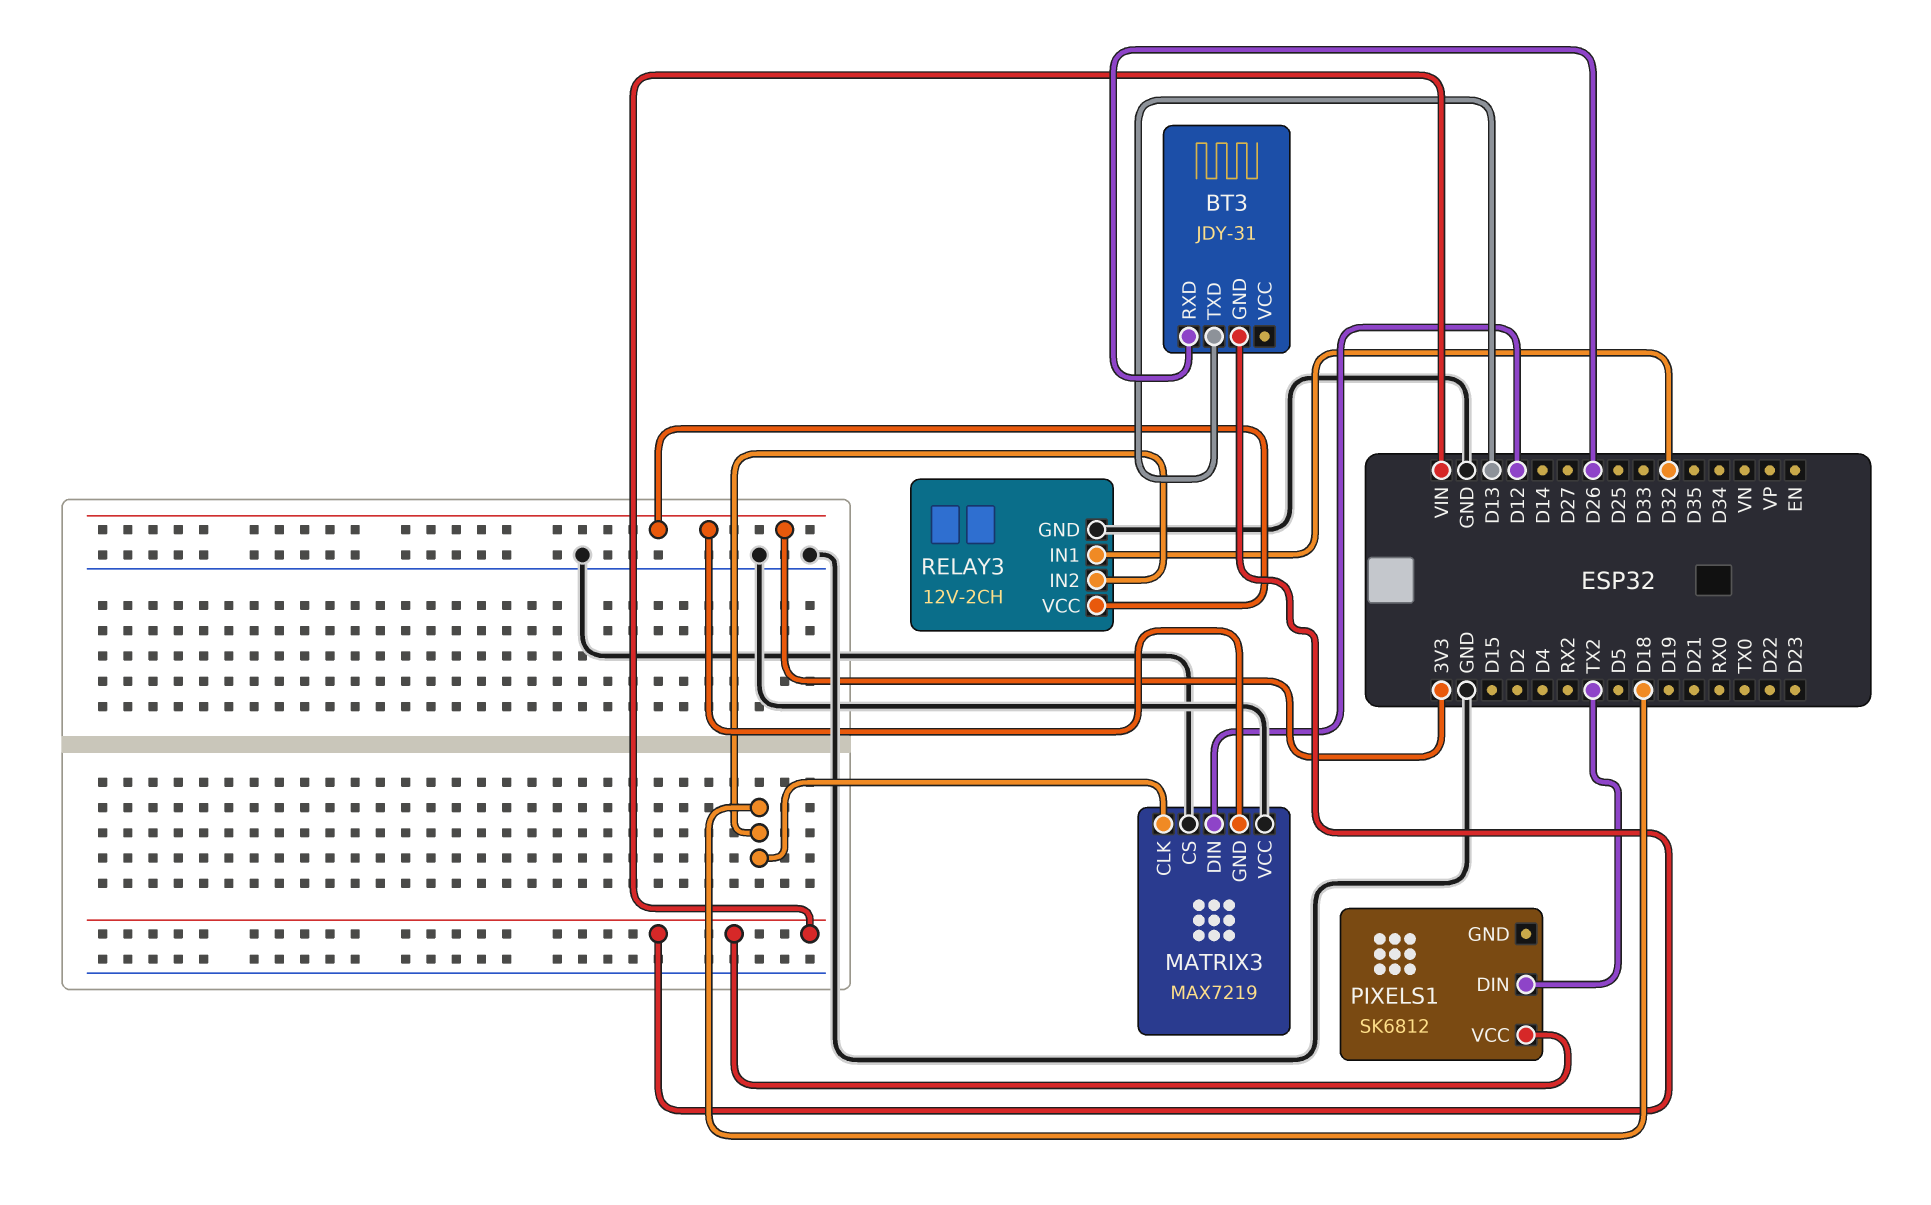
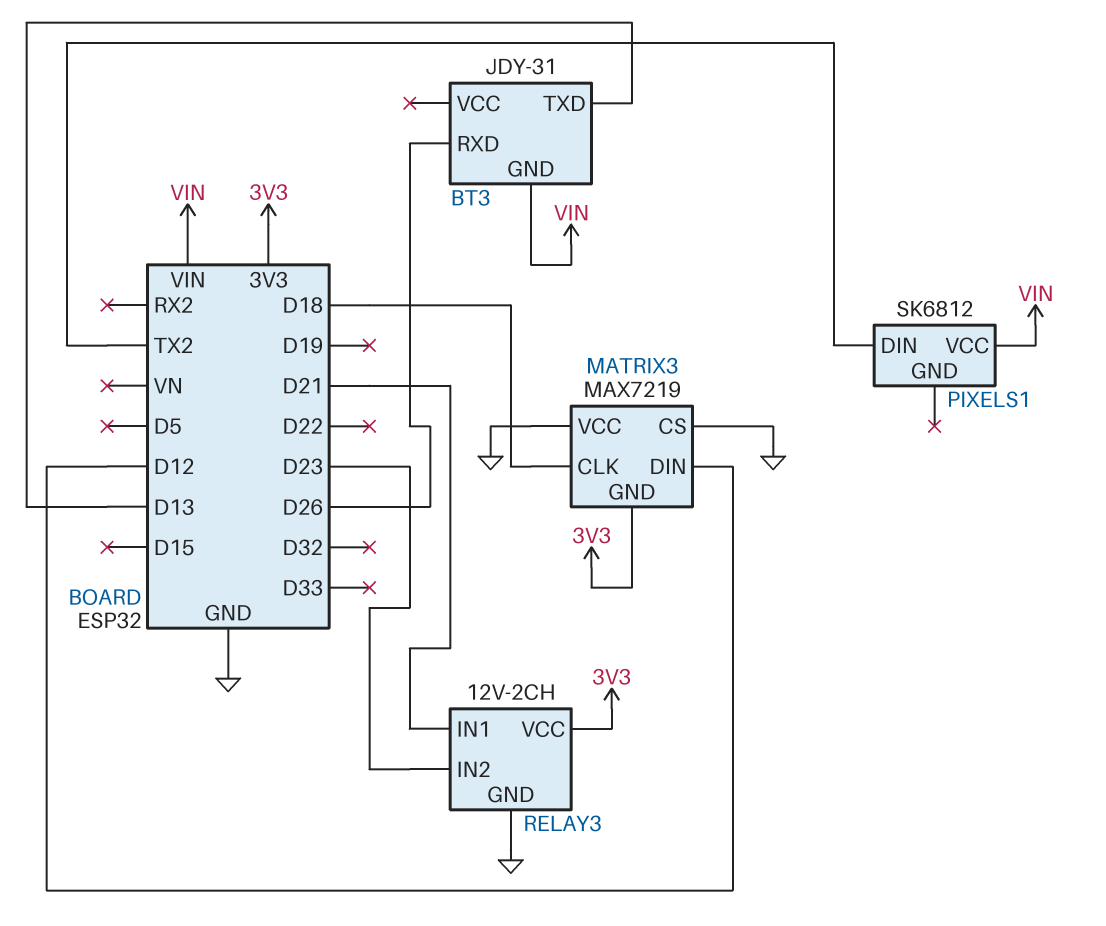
RELAY3 pin IN1: D32 -> D21
RELAY3 pin IN2: D18 -> D23

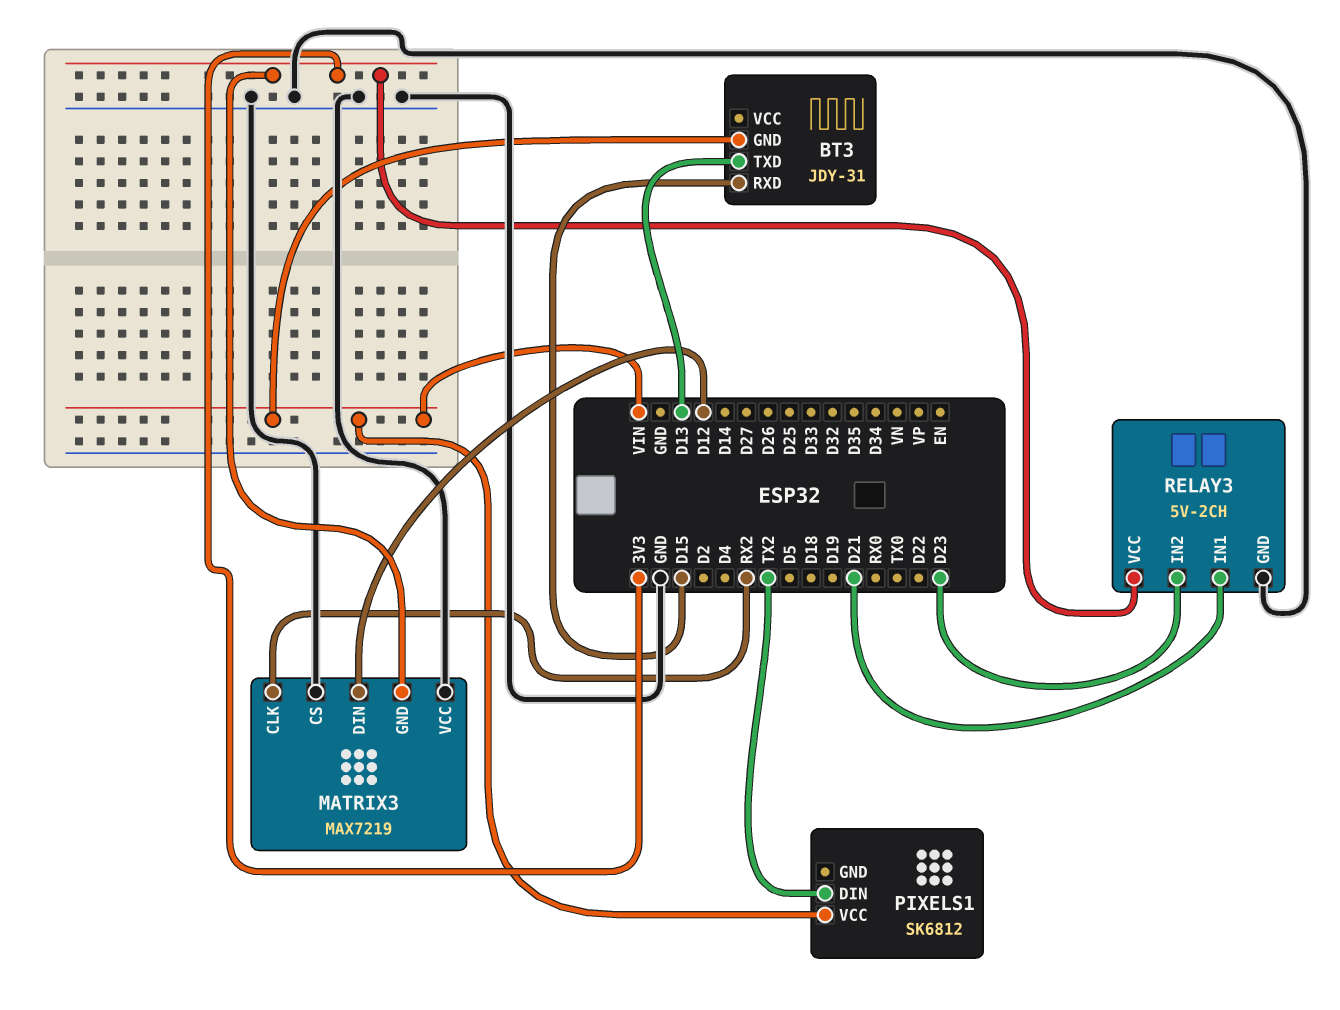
BT3 pin RXD: D26 -> D15
MATRIX3 pin CLK: D18 -> RX2
RELAY3: 12V-2CH -> 5V-2CH

